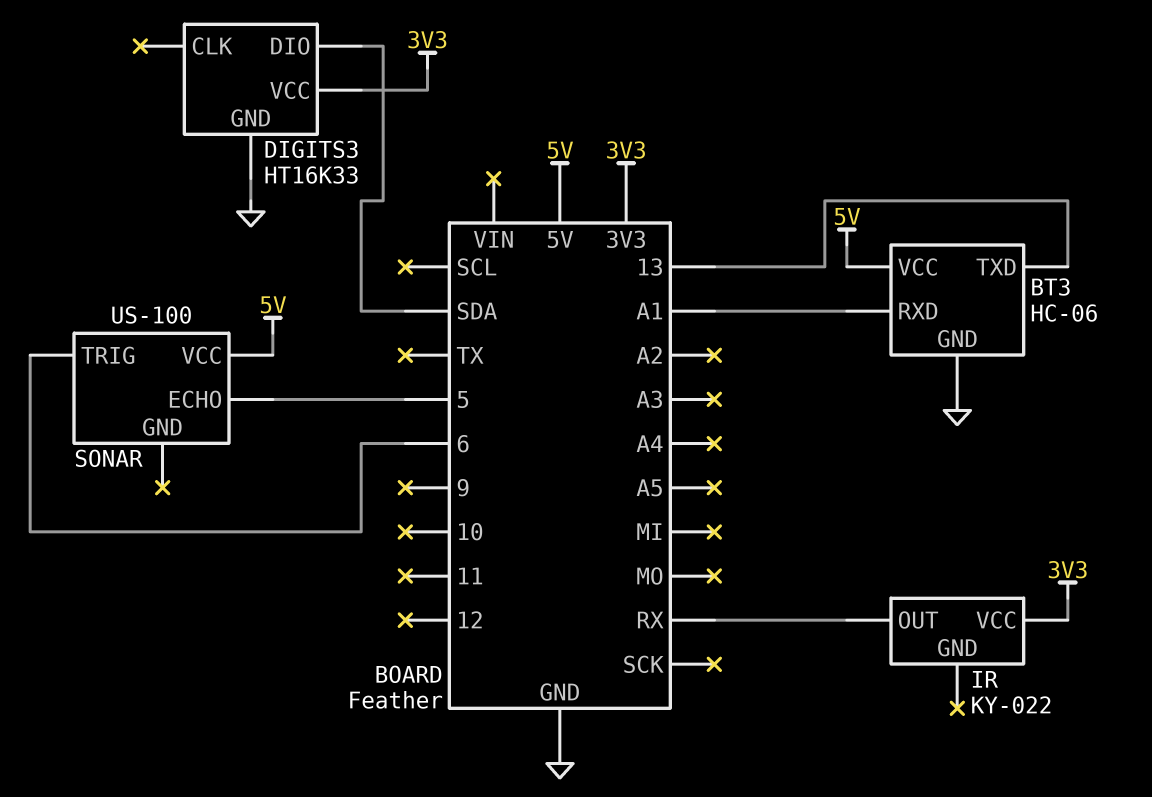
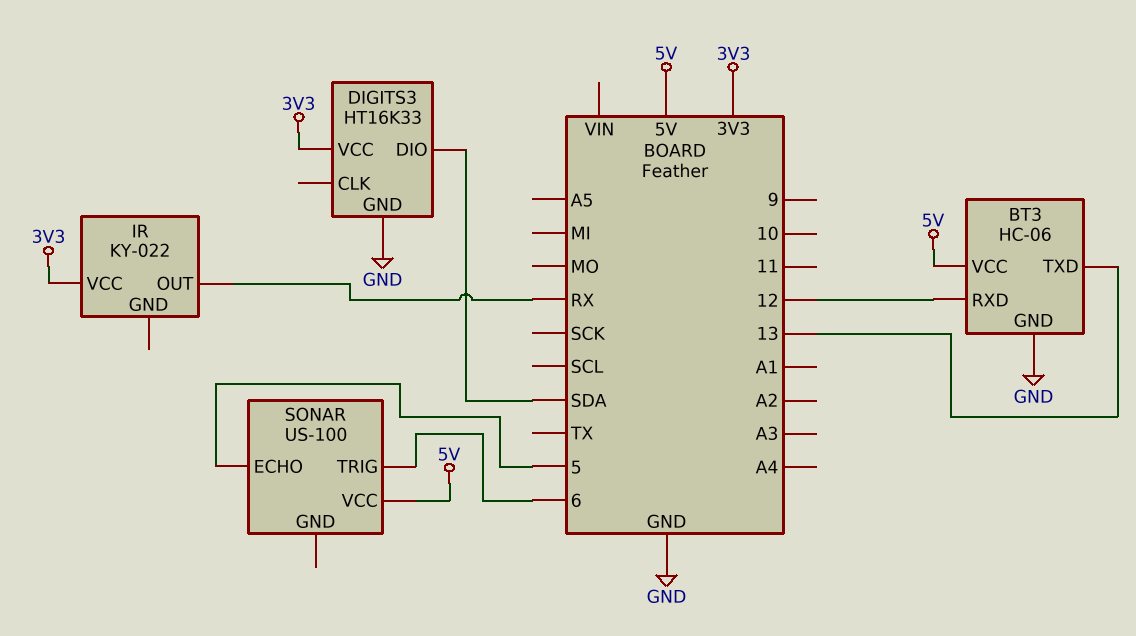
BT3 pin RXD: A1 -> 12

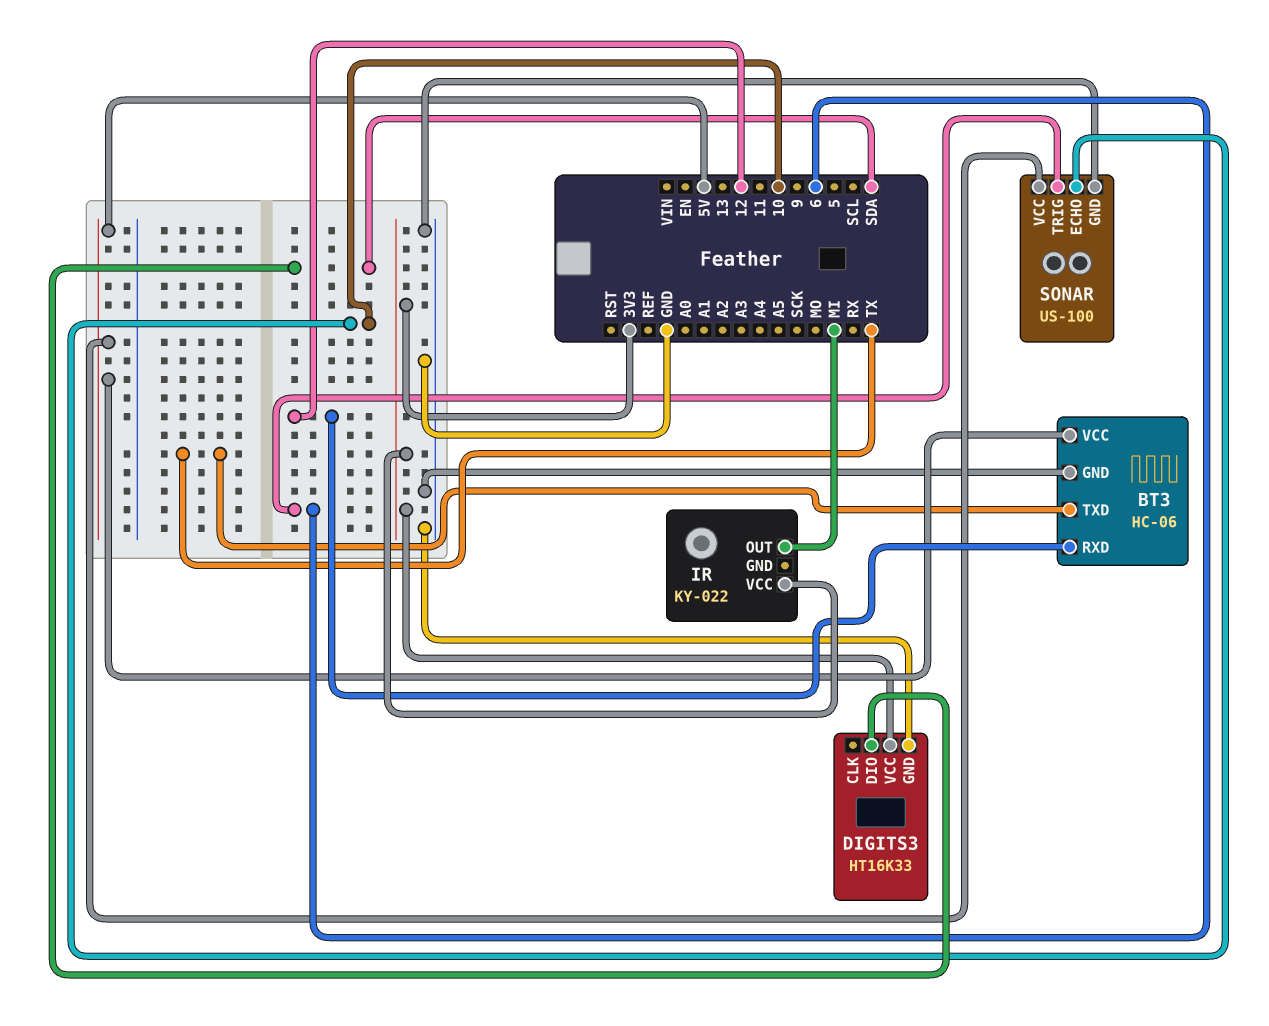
BT3 pin TXD: 13 -> TX
IR pin OUT: RX -> MI
SONAR pin ECHO: 5 -> 10
SONAR pin GND: none -> GND

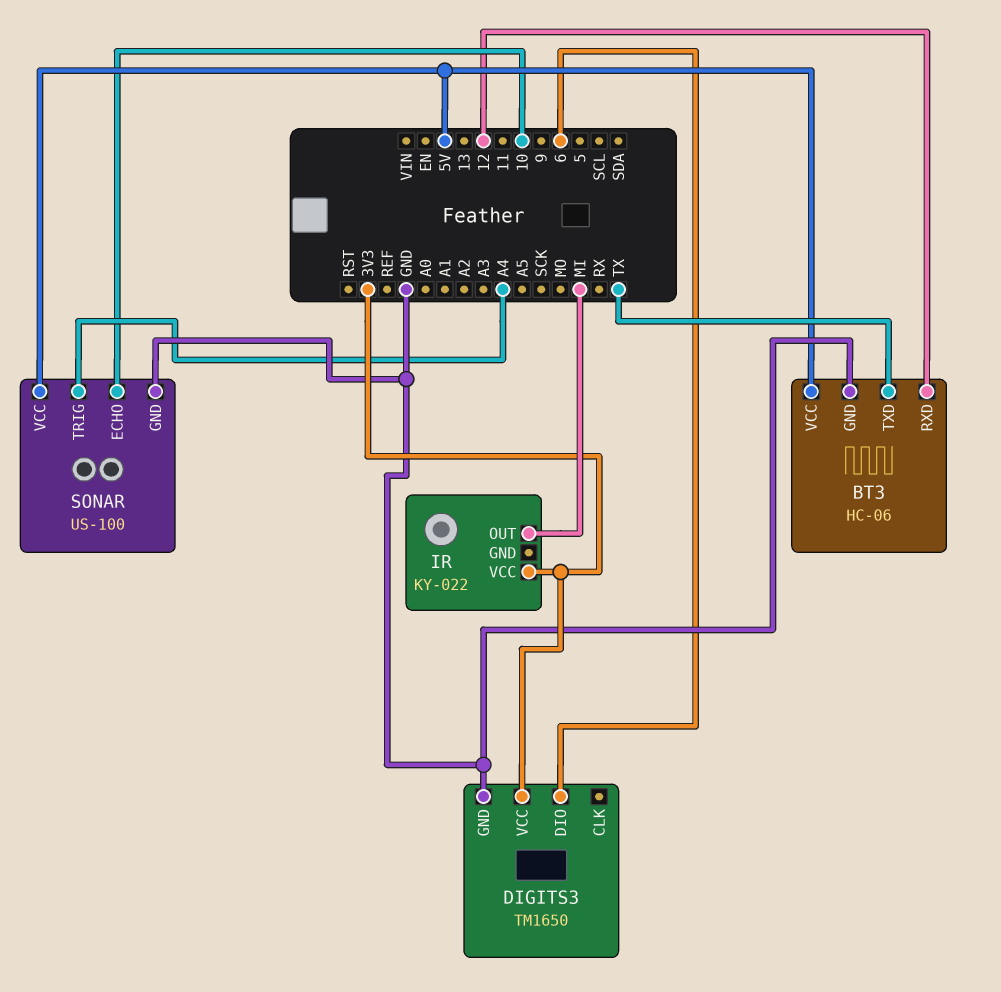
DIGITS3: HT16K33 -> TM1650
DIGITS3 pin DIO: SDA -> 6
SONAR pin TRIG: 6 -> A4

